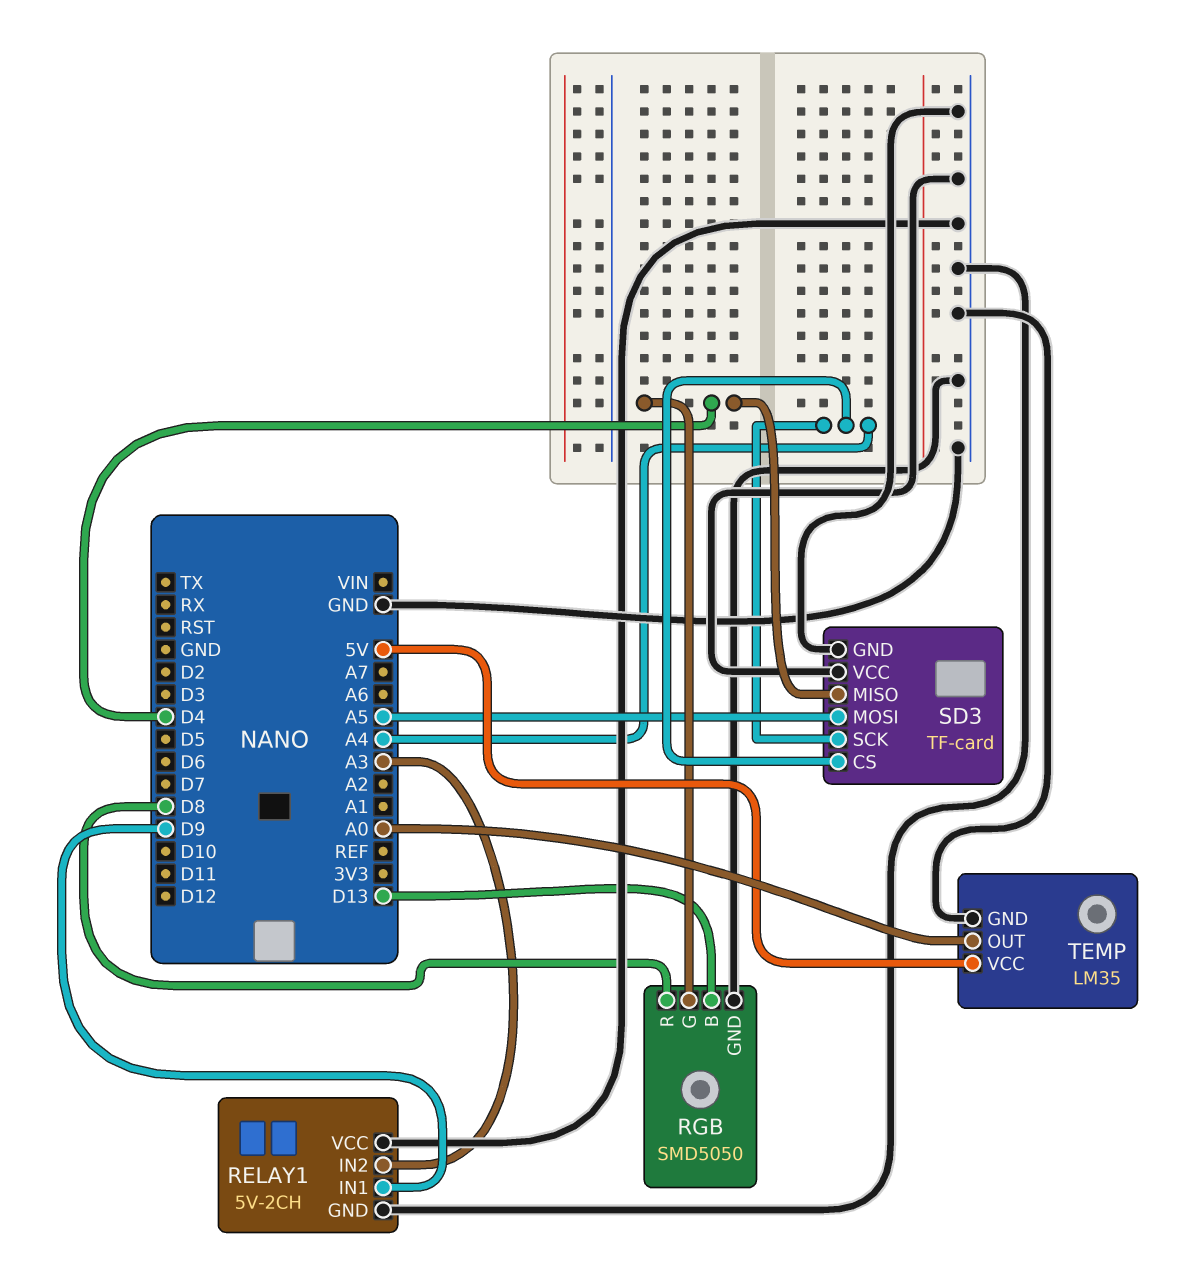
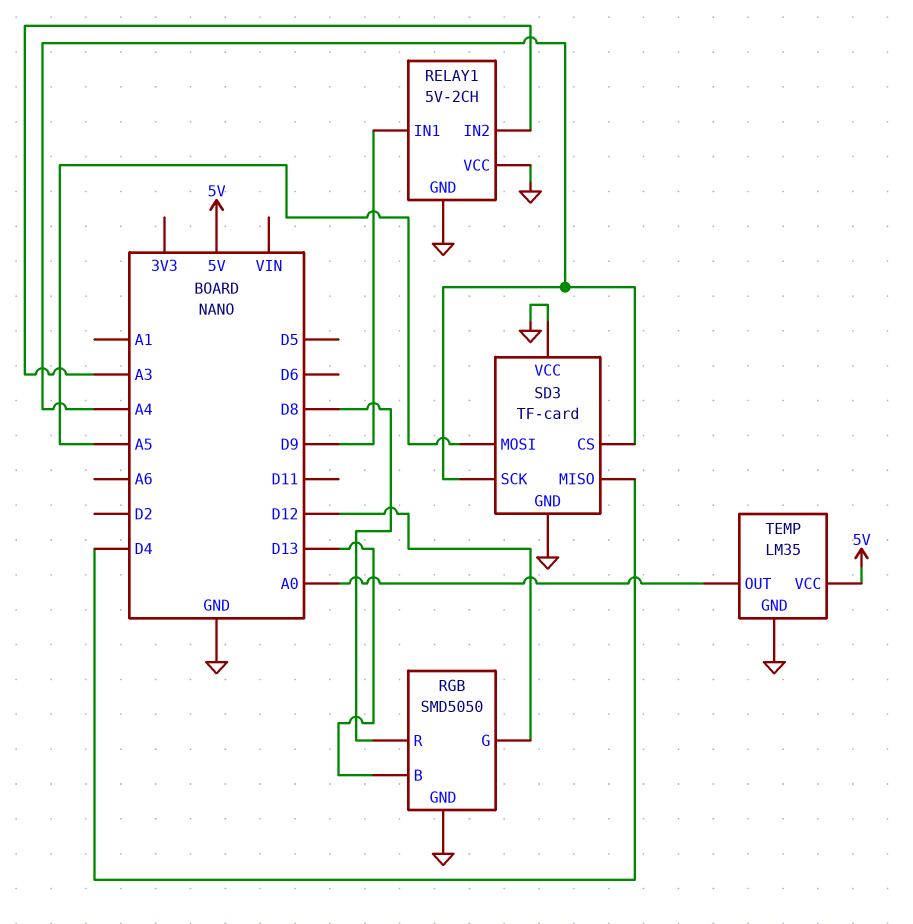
RGB pin G: D4 -> D12

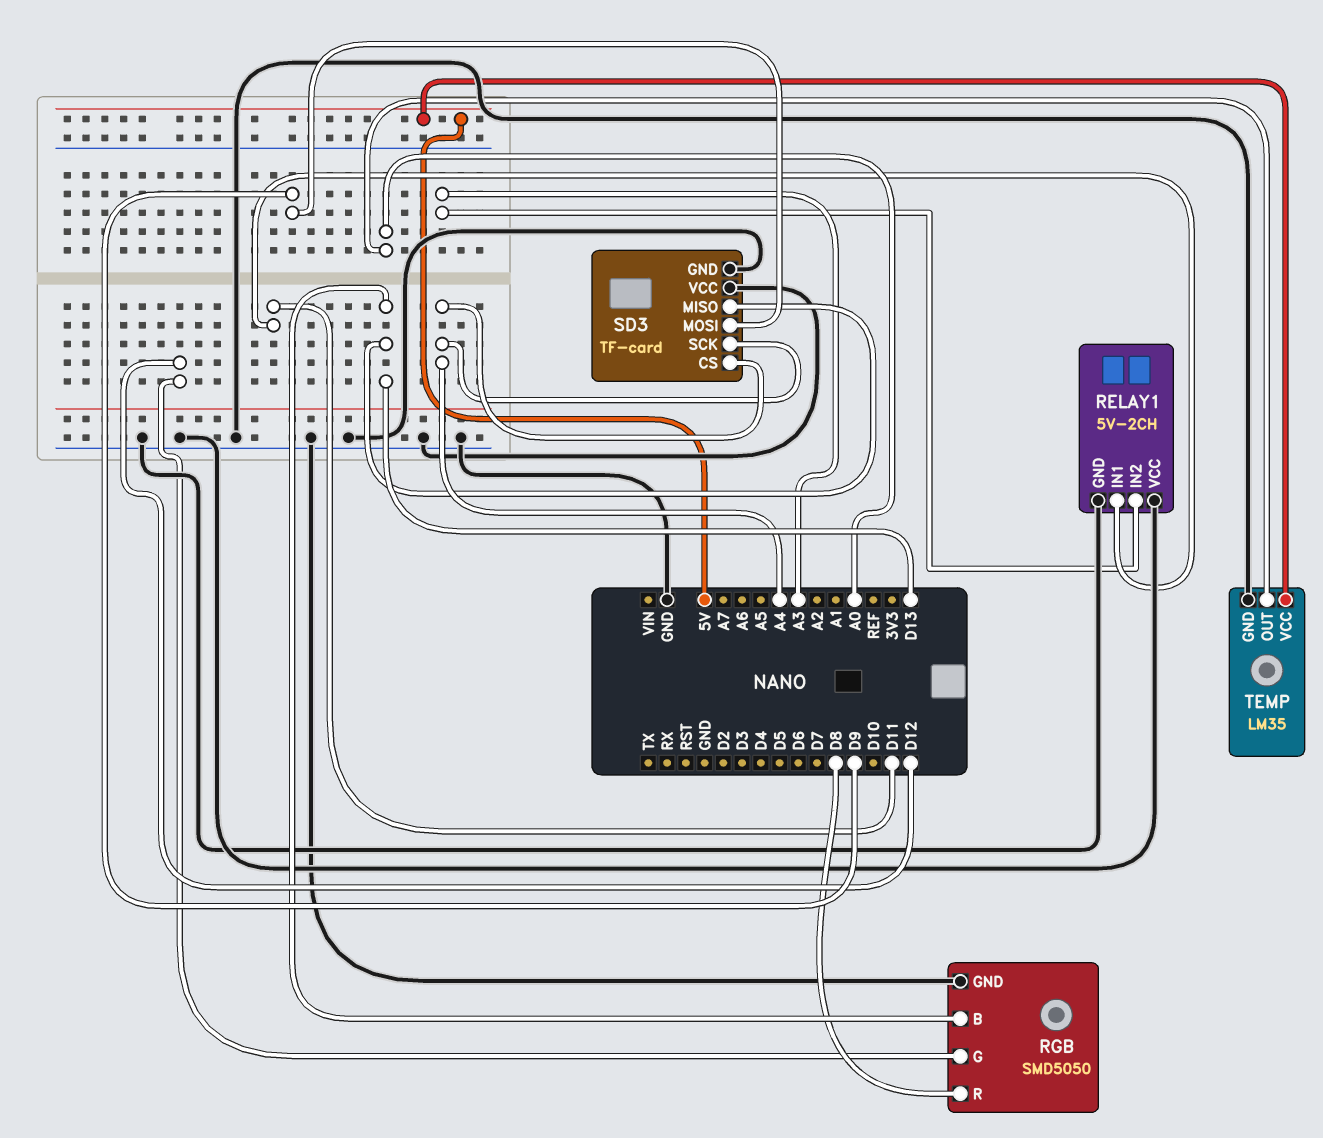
RELAY1 pin IN1: D9 -> D11
SD3 pin MISO: D4 -> D13
SD3 pin MOSI: A5 -> D9

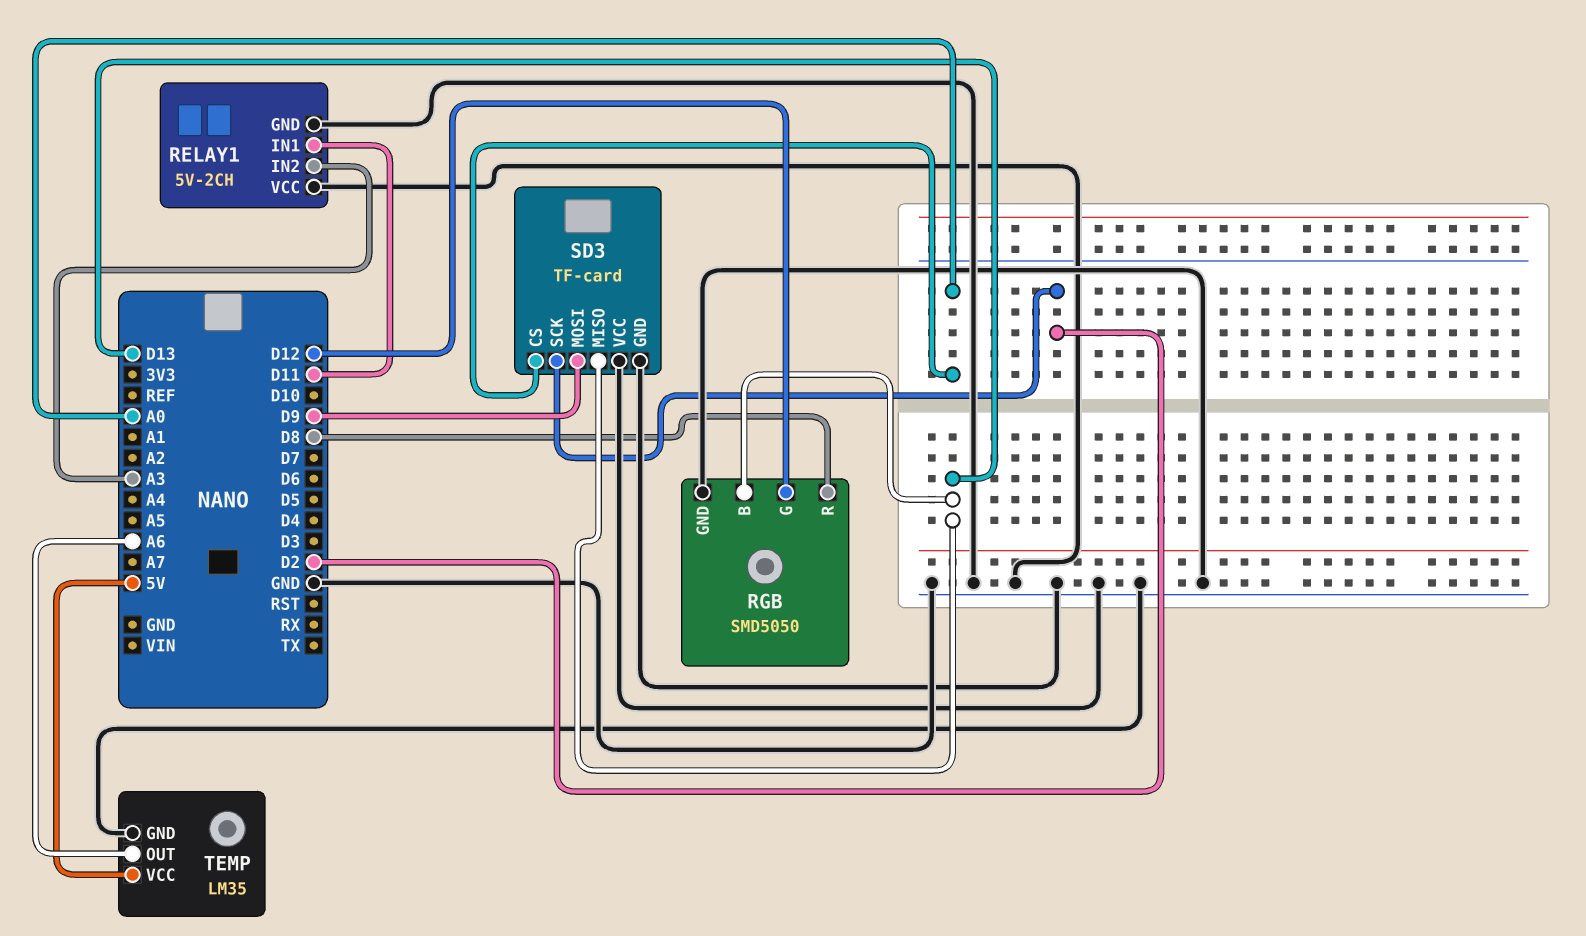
SD3 pin CS: A4 -> A0
SD3 pin SCK: A4 -> D2
TEMP pin OUT: A0 -> A6

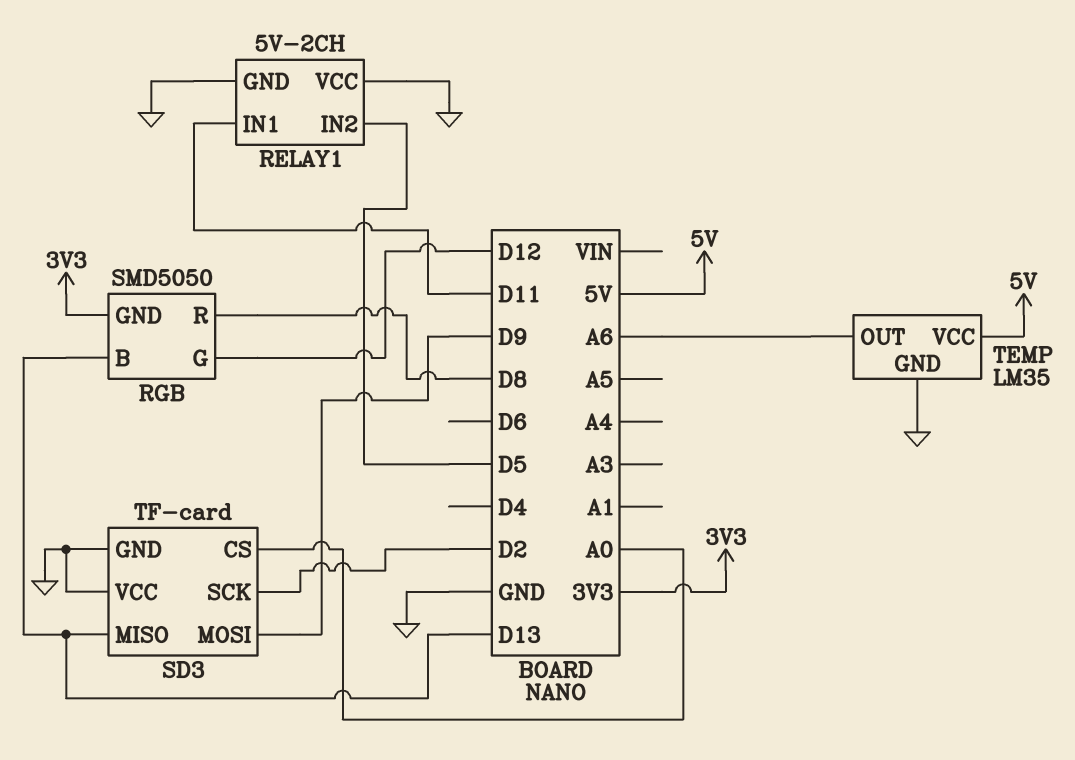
RELAY1 pin IN2: A3 -> D5
RGB pin GND: GND -> 3V3

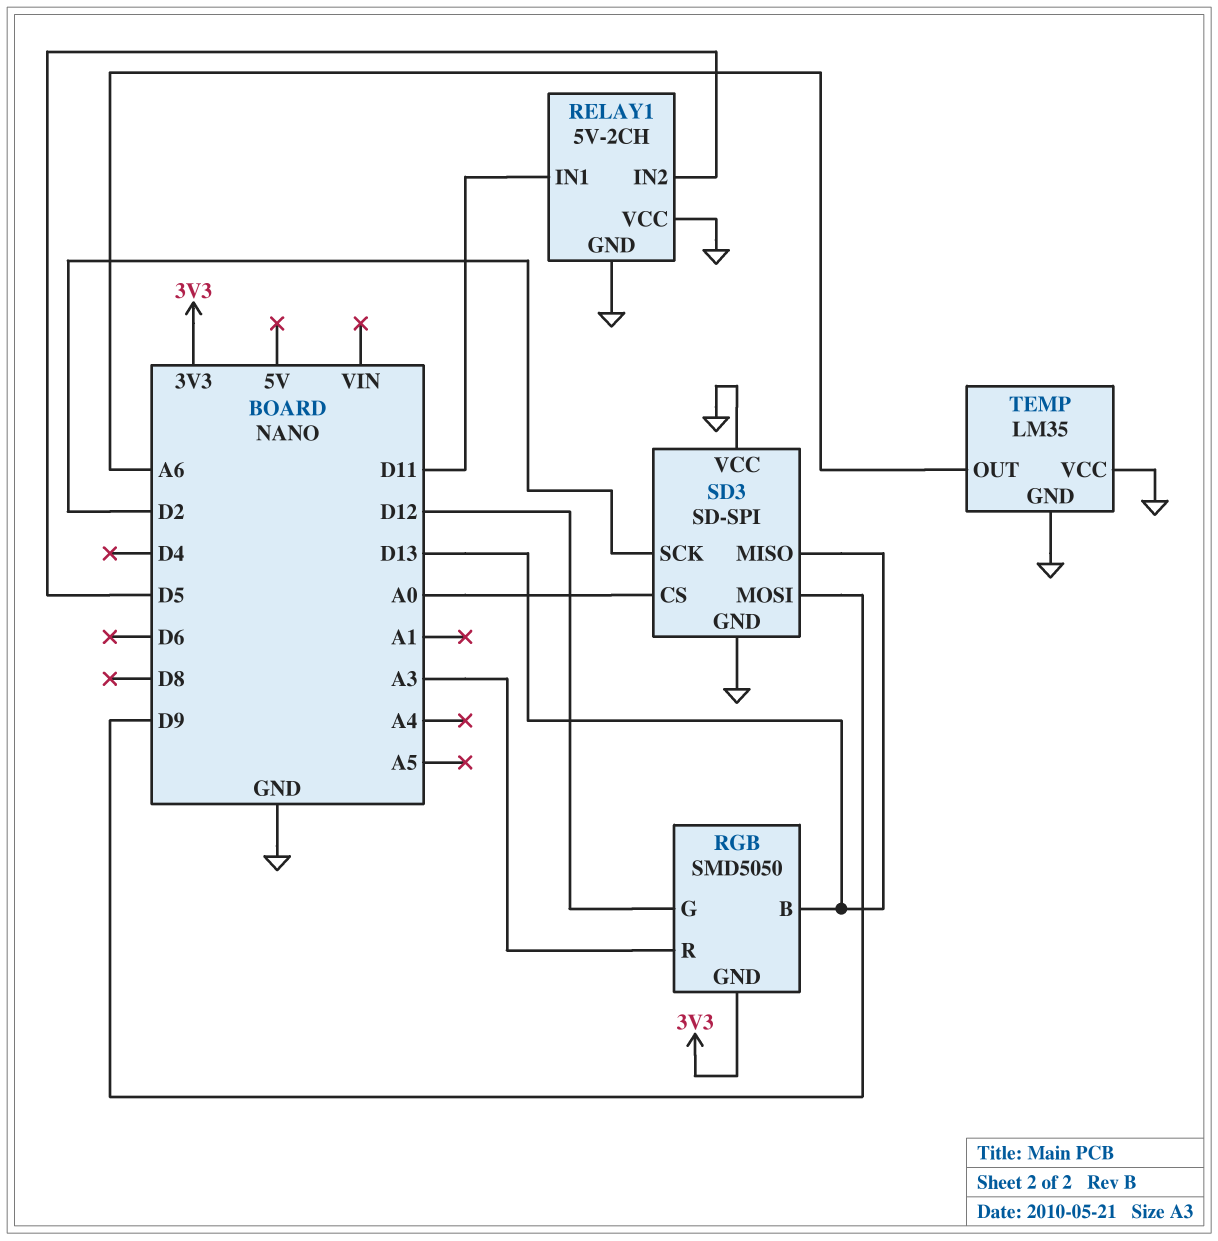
RGB pin R: D8 -> A3
SD3: TF-card -> SD-SPI
TEMP pin VCC: 5V -> GND

